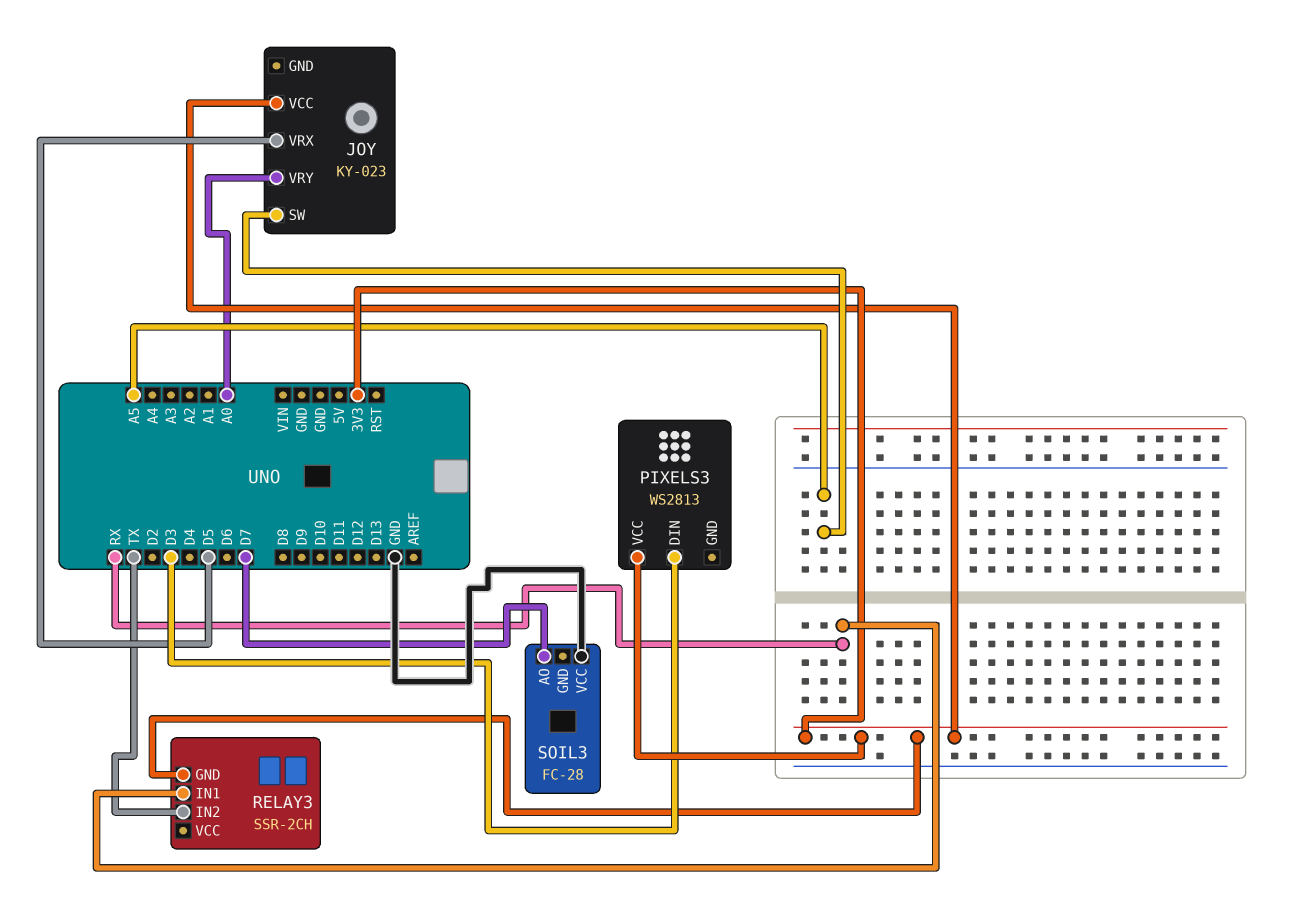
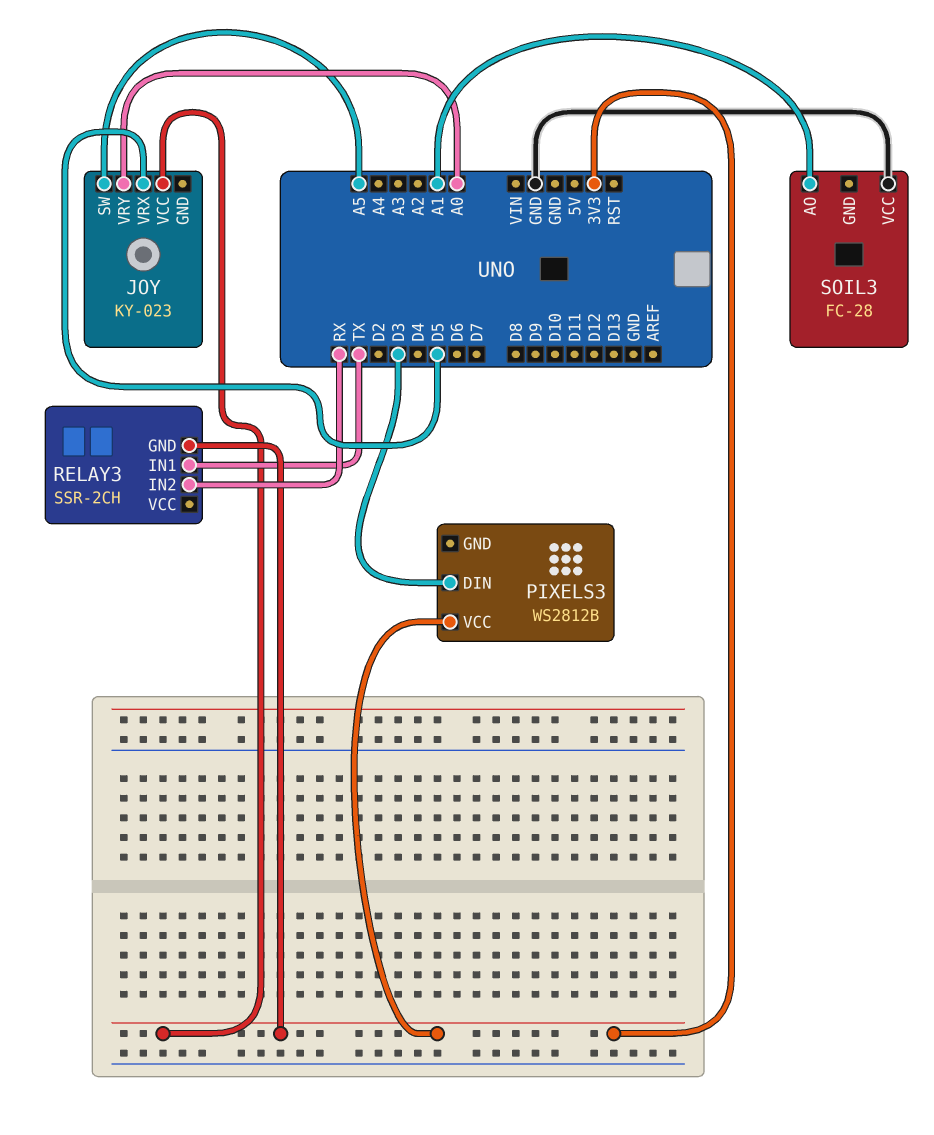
PIXELS3: WS2813 -> WS2812B
RELAY3 pin IN1: RX -> TX
RELAY3 pin IN2: TX -> RX
SOIL3 pin AO: D7 -> A1

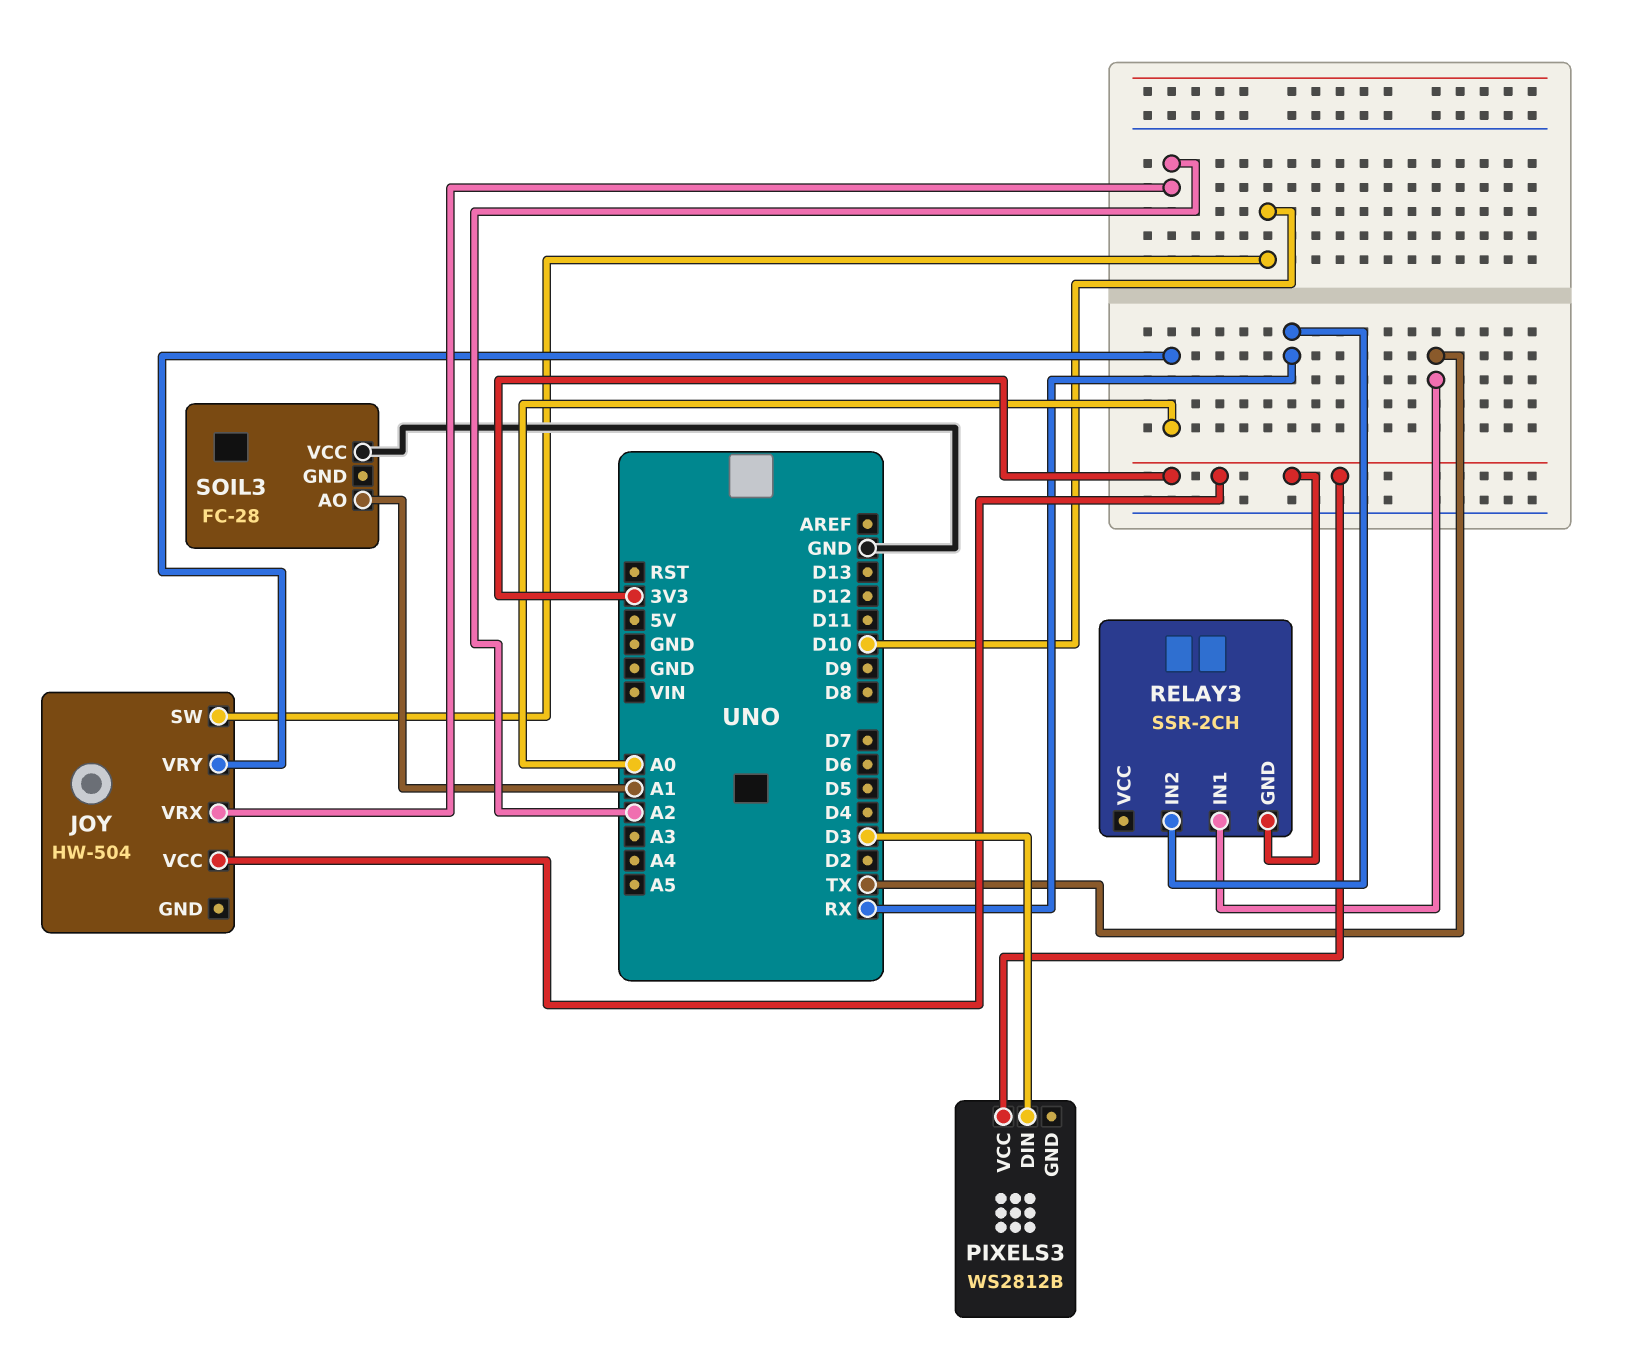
JOY: KY-023 -> HW-504
JOY pin SW: A5 -> D10
JOY pin VRX: D5 -> A2

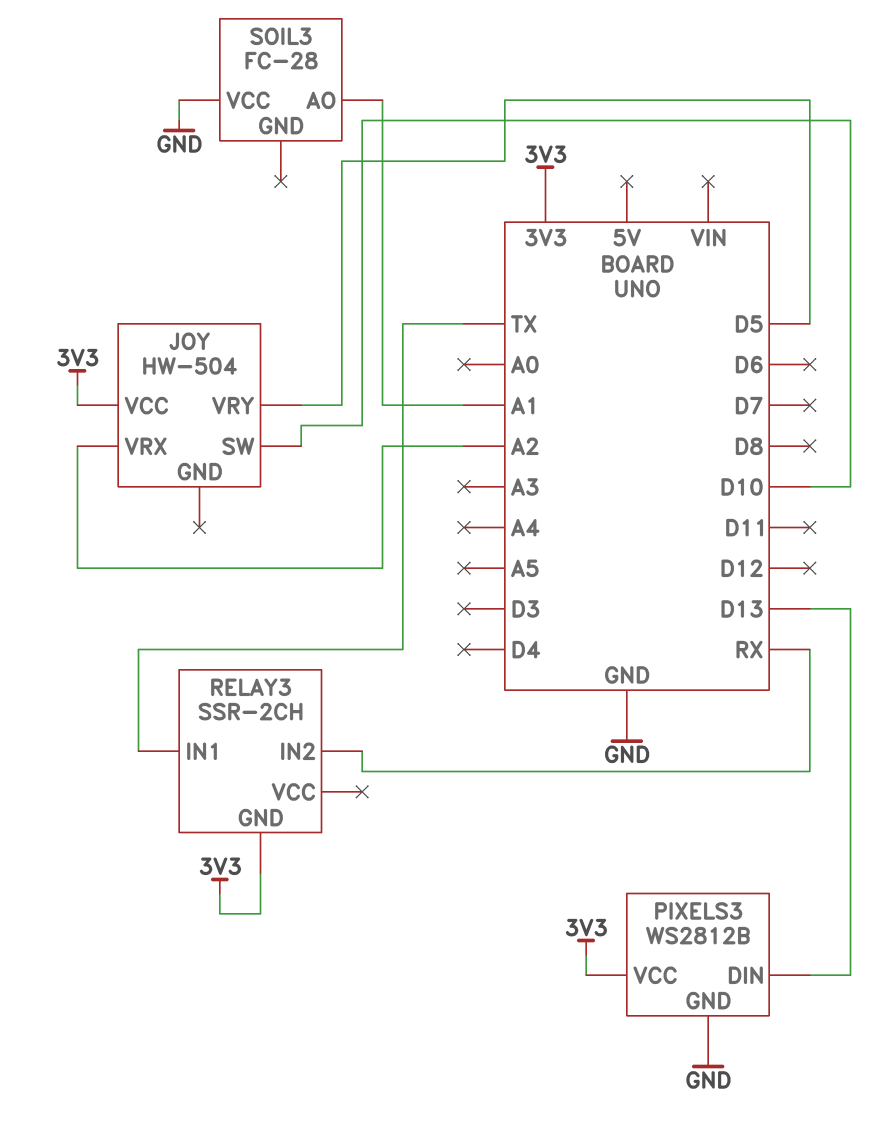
JOY pin VRY: A0 -> D5
PIXELS3 pin DIN: D3 -> D13
PIXELS3 pin GND: none -> GND

